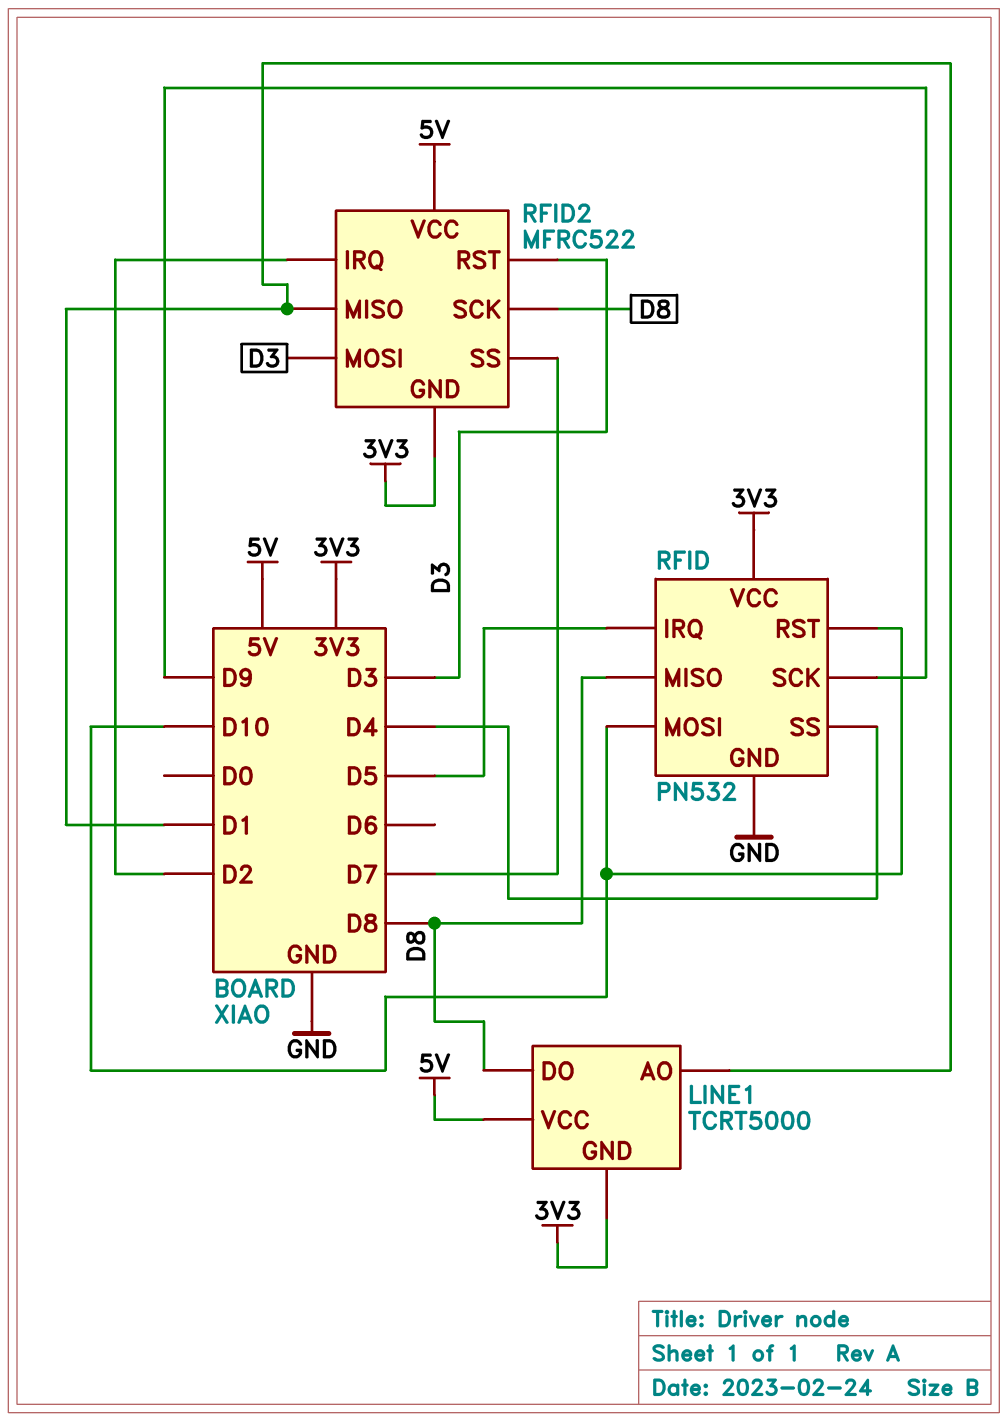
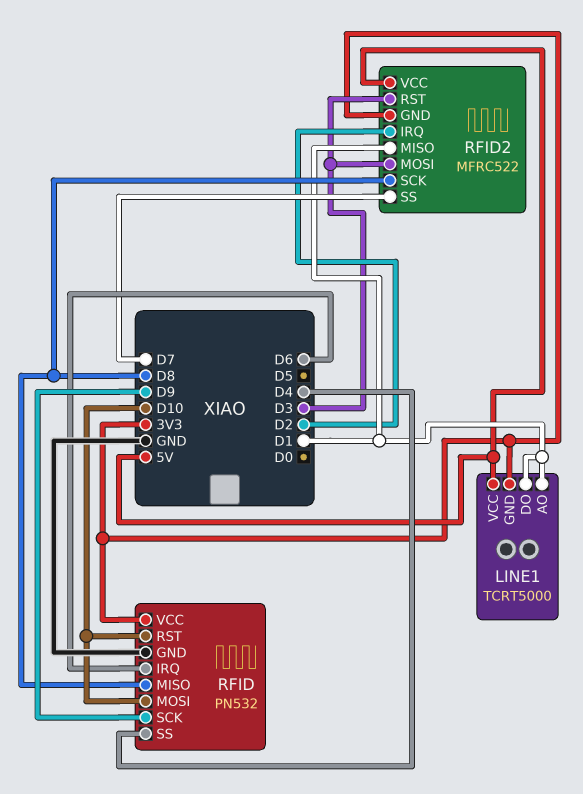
LINE1 pin DO: D8 -> D1
RFID pin IRQ: D5 -> D6

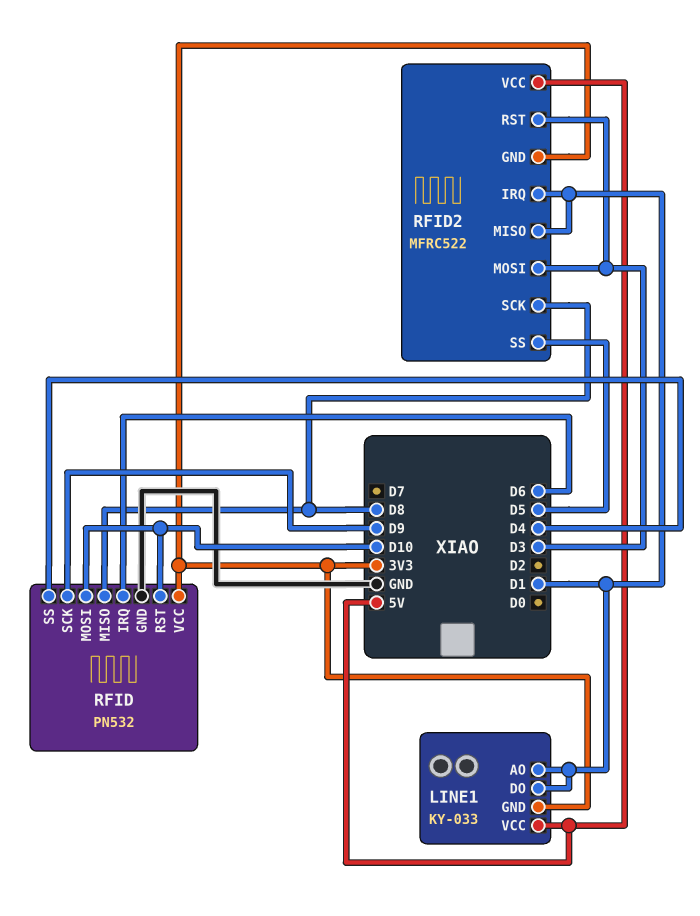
LINE1: TCRT5000 -> KY-033
RFID2 pin IRQ: D2 -> D1
RFID2 pin SS: D7 -> D5

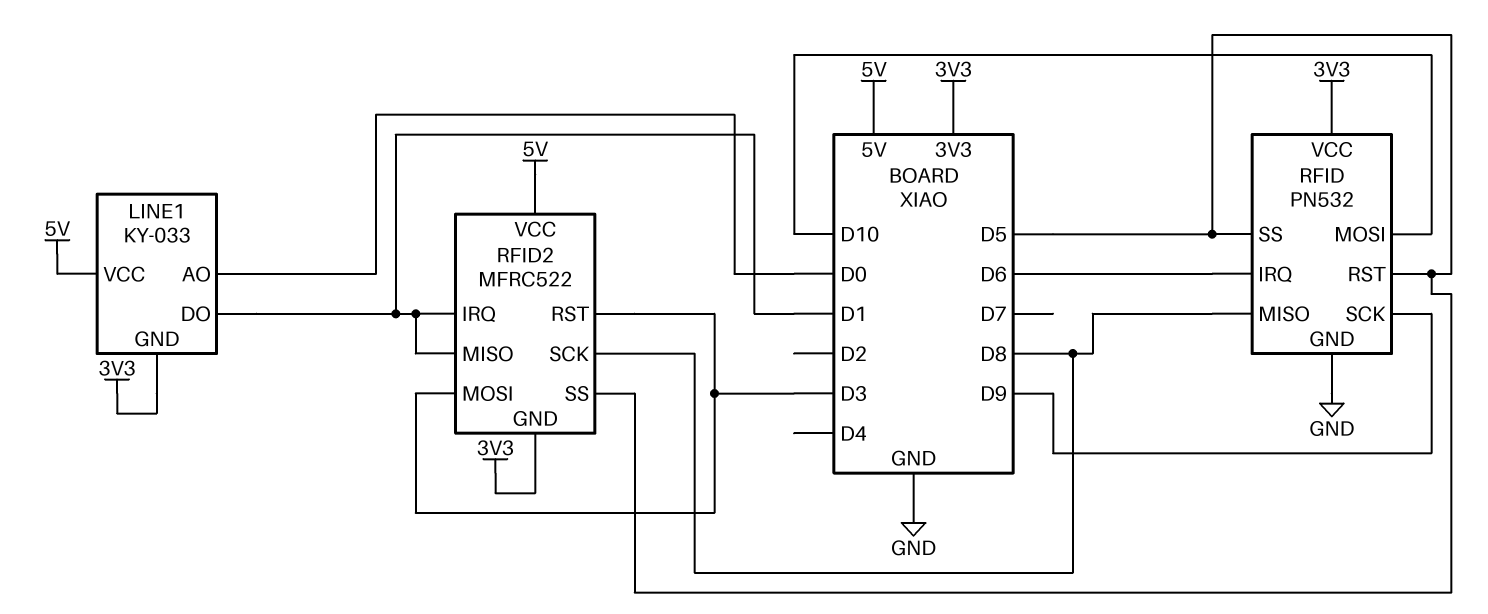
LINE1 pin AO: D1 -> D0
RFID pin RST: D10 -> D5
RFID pin SS: D4 -> D5

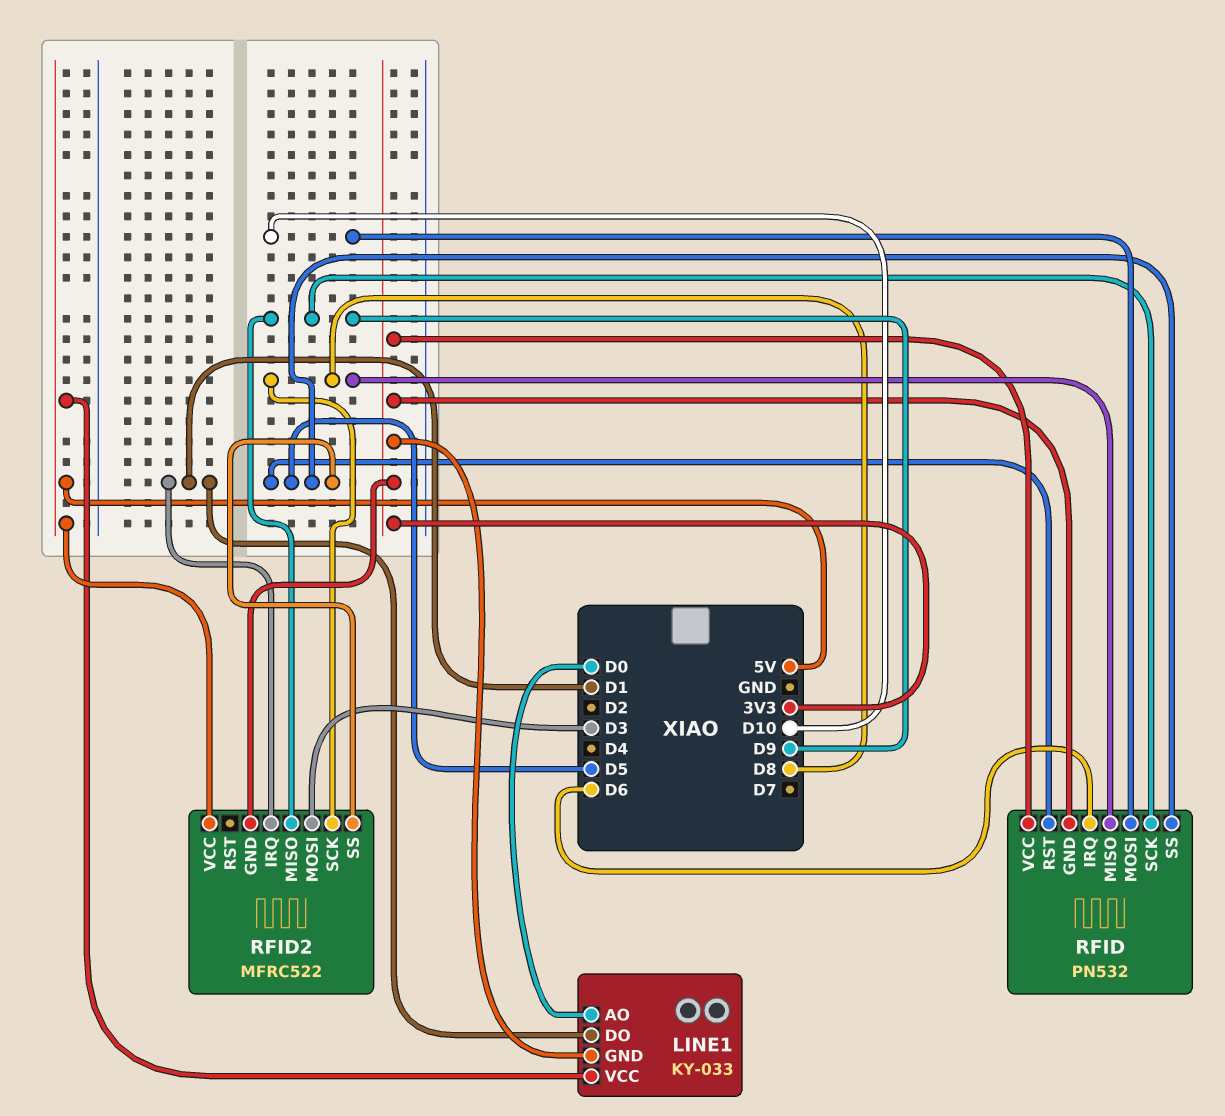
RFID pin GND: GND -> 3V3
RFID2 pin MISO: D1 -> D9
RFID2 pin RST: D3 -> none

